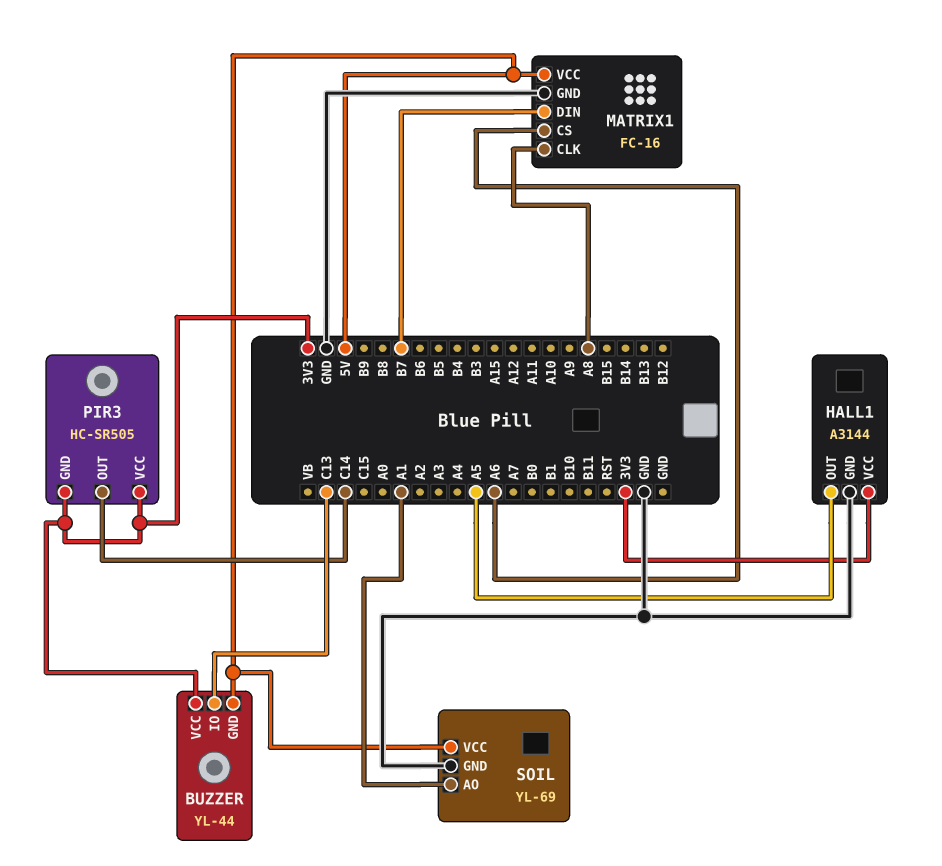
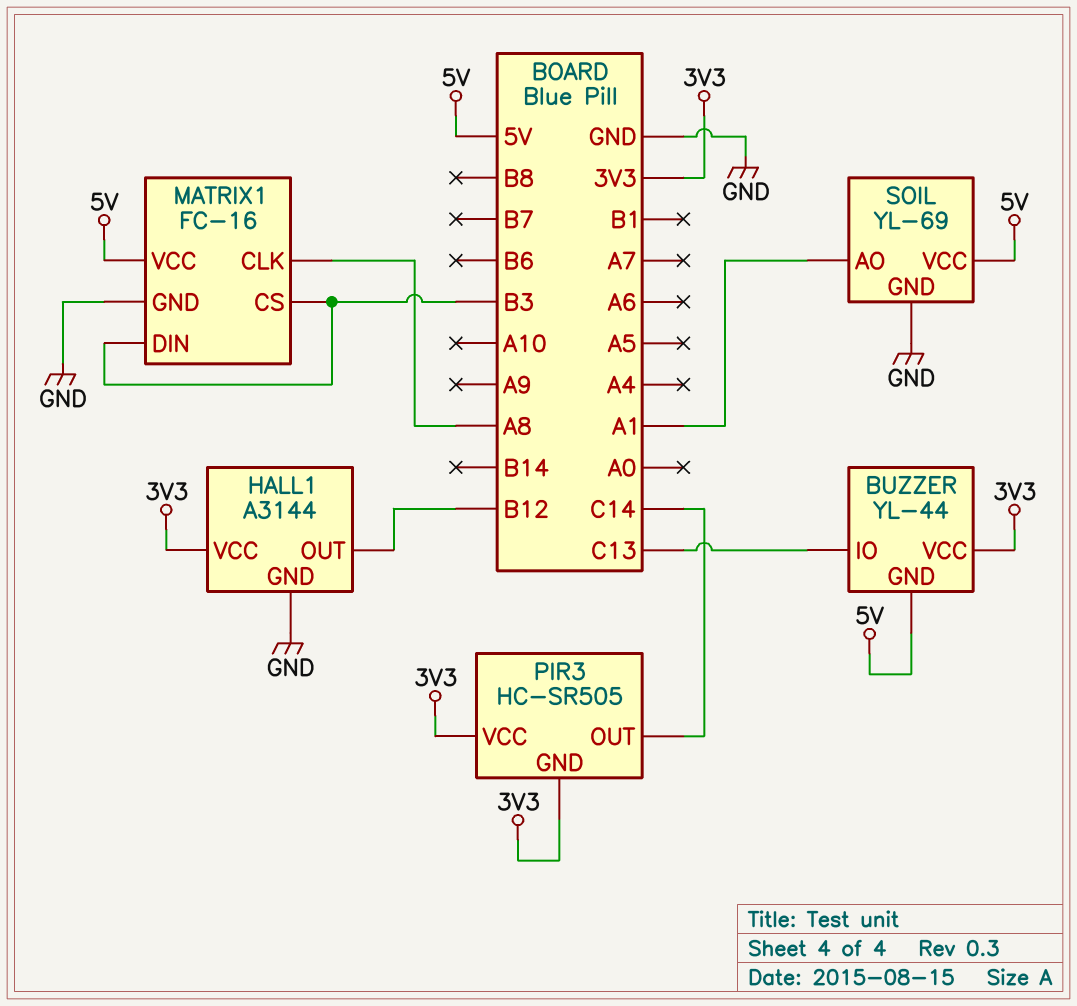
HALL1 pin OUT: A5 -> B12
MATRIX1 pin CS: A6 -> B3
MATRIX1 pin DIN: B7 -> B3

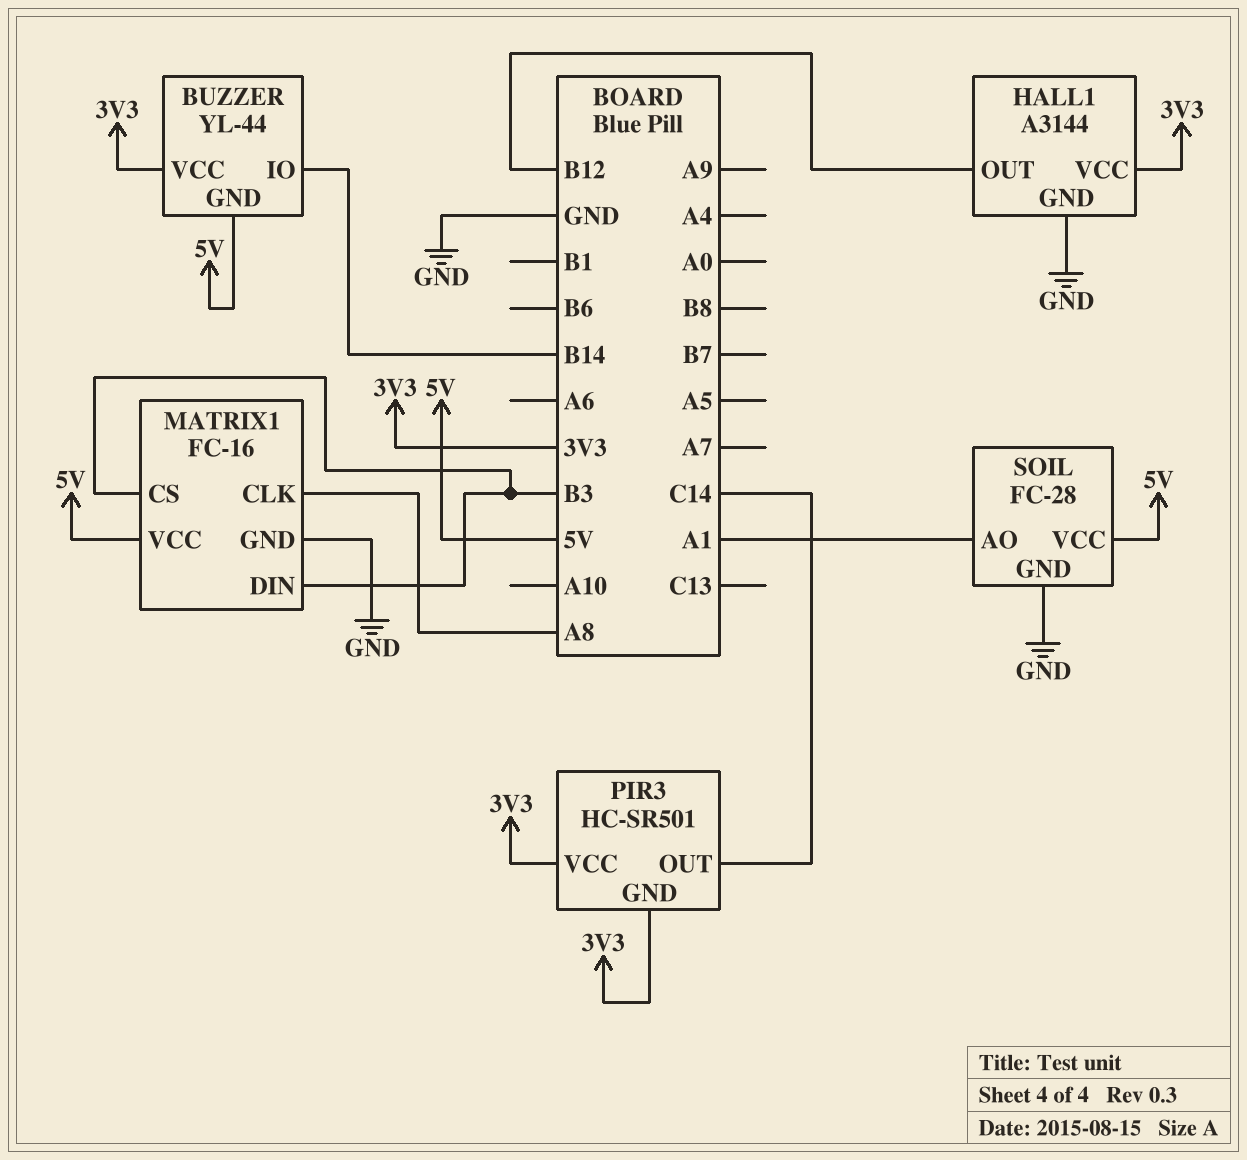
BUZZER pin IO: C13 -> B14
PIR3: HC-SR505 -> HC-SR501
SOIL: YL-69 -> FC-28

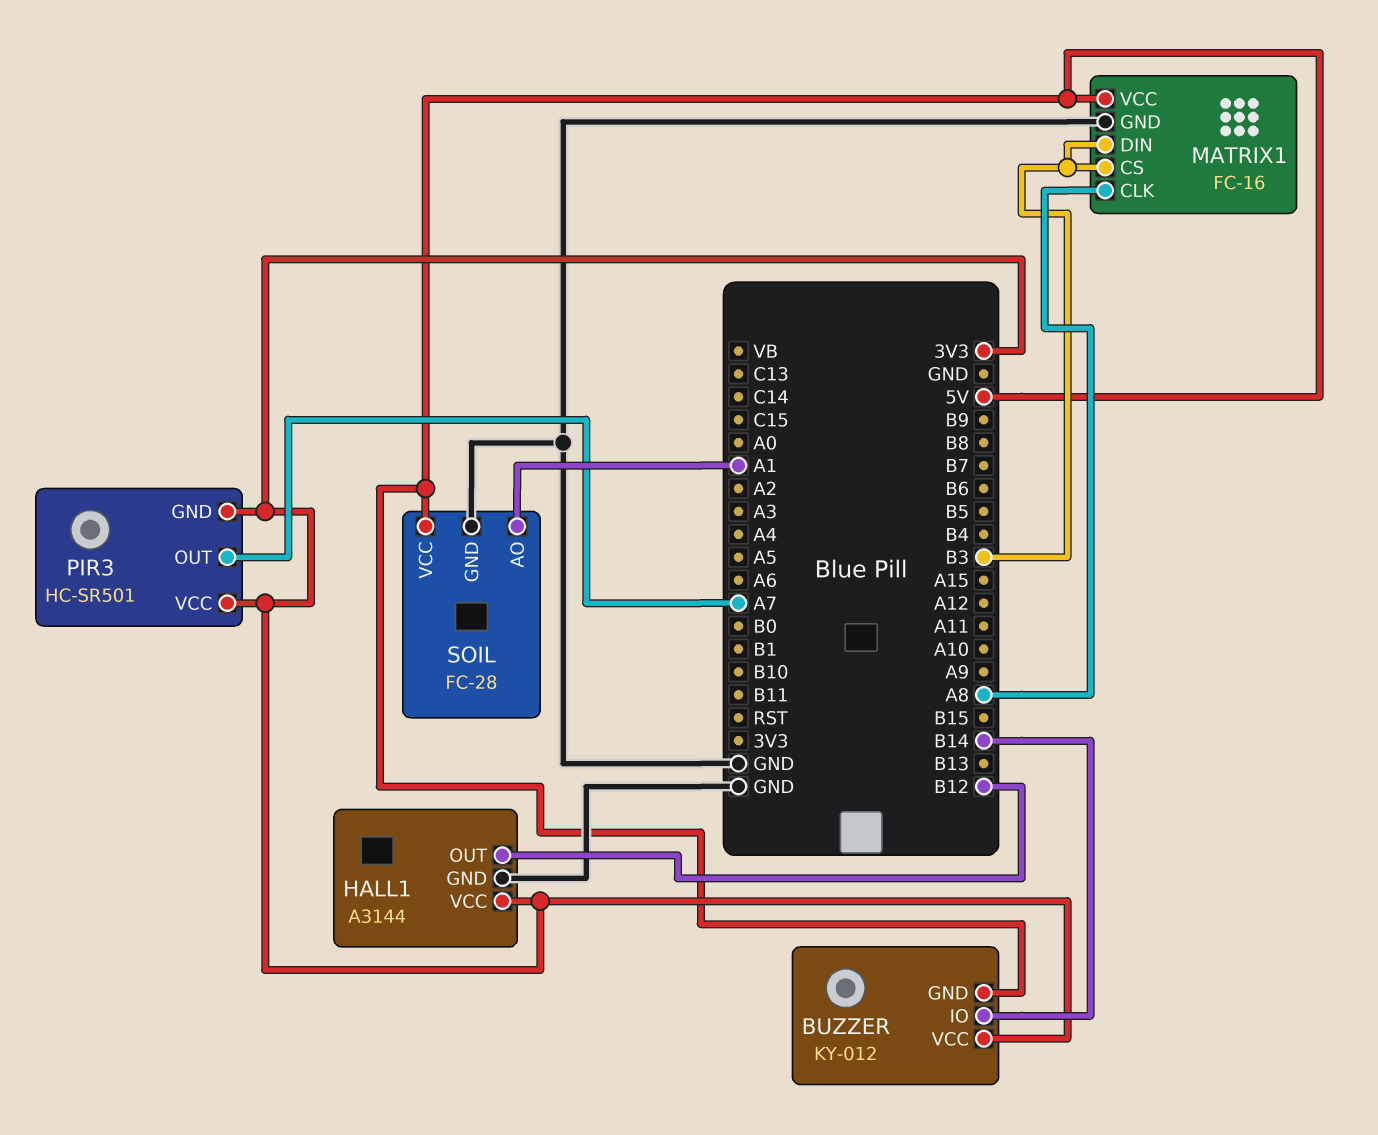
BUZZER: YL-44 -> KY-012
PIR3 pin OUT: C14 -> A7

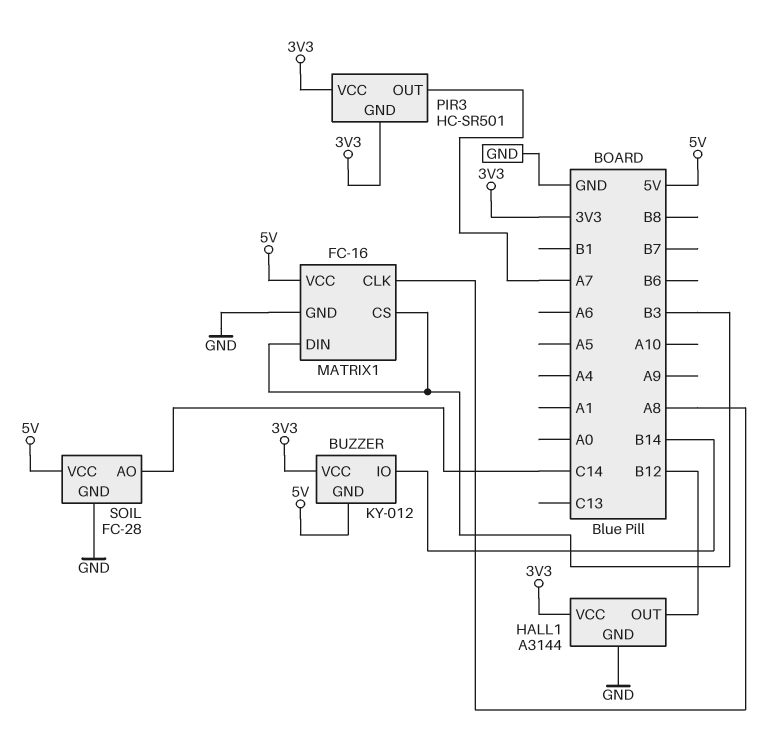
SOIL pin AO: A1 -> C14

